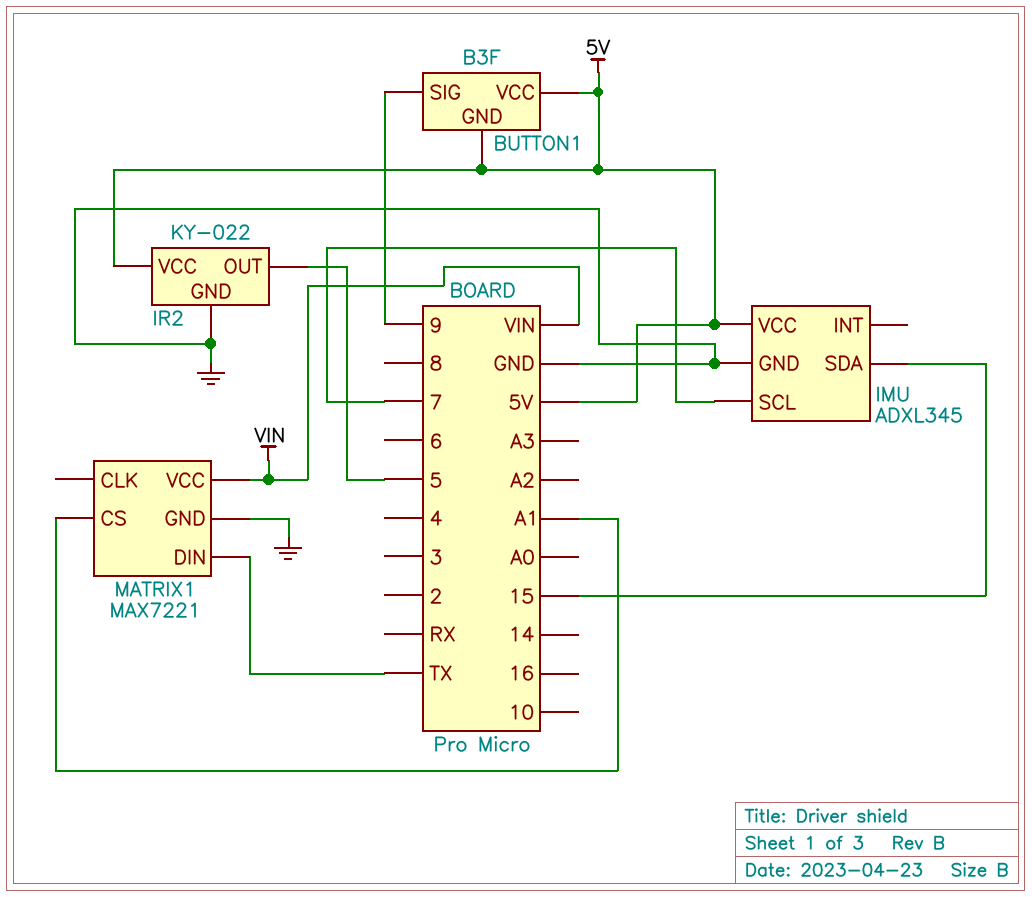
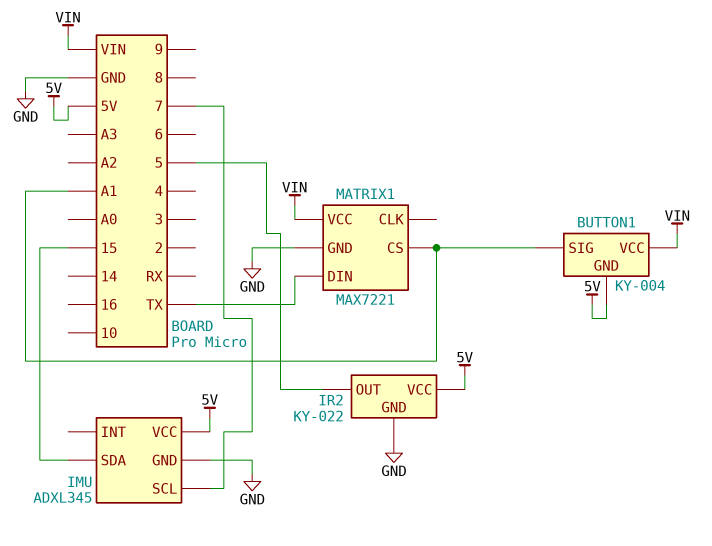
BUTTON1: B3F -> KY-004
BUTTON1 pin SIG: 9 -> A1
BUTTON1 pin VCC: 5V -> VIN

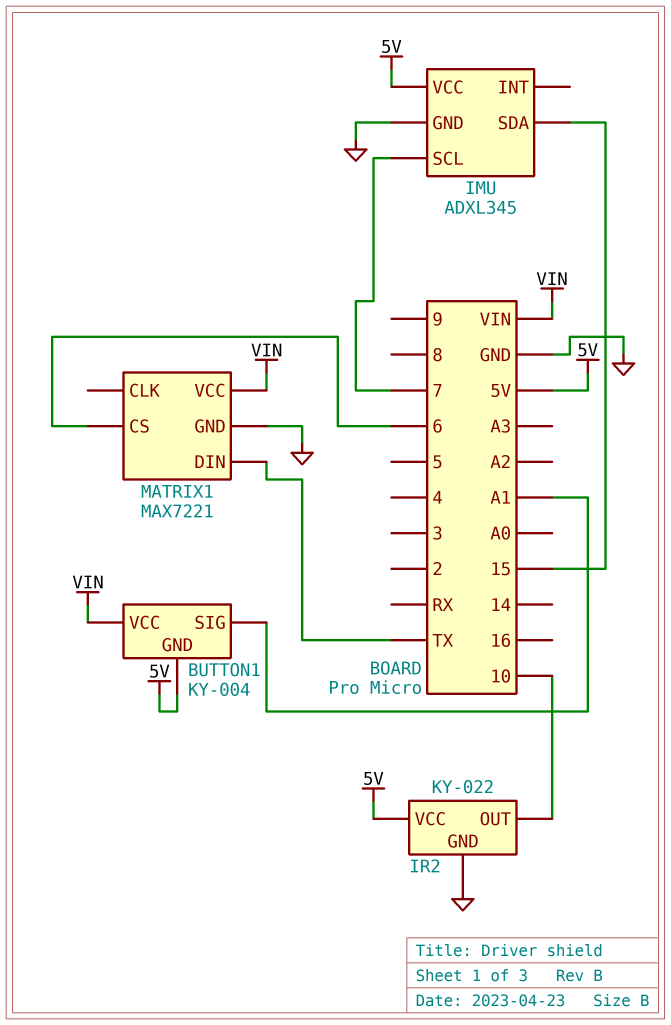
IR2 pin OUT: 5 -> 10
MATRIX1 pin CS: A1 -> 6

